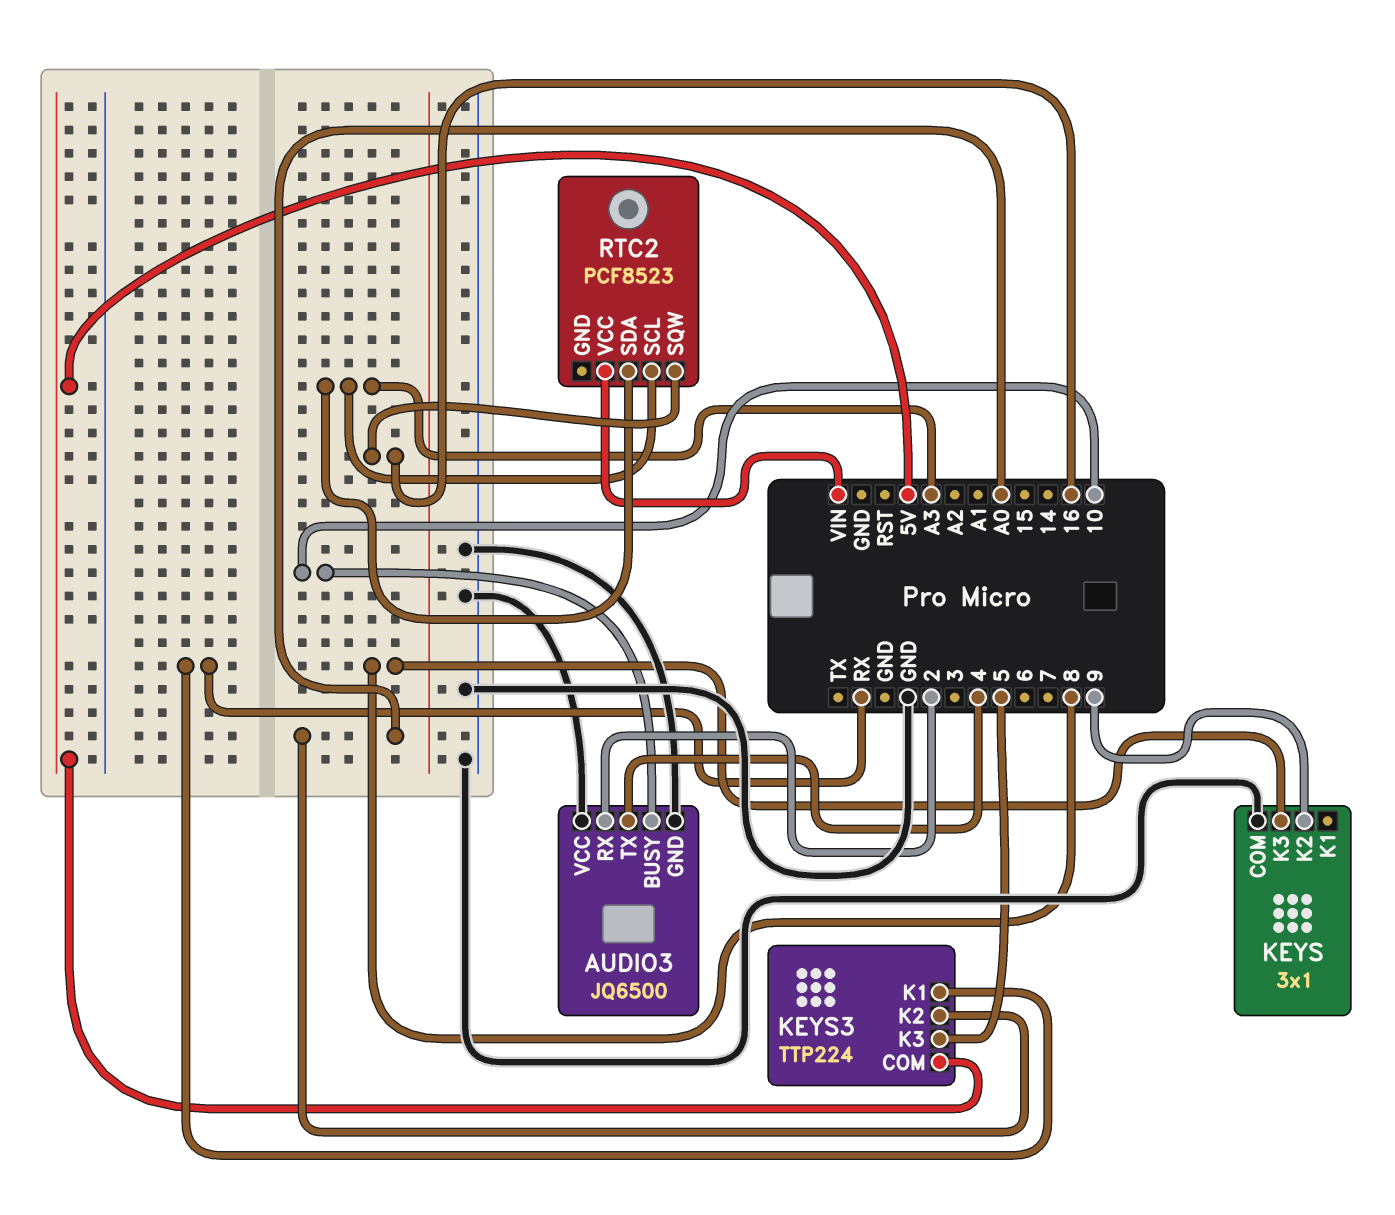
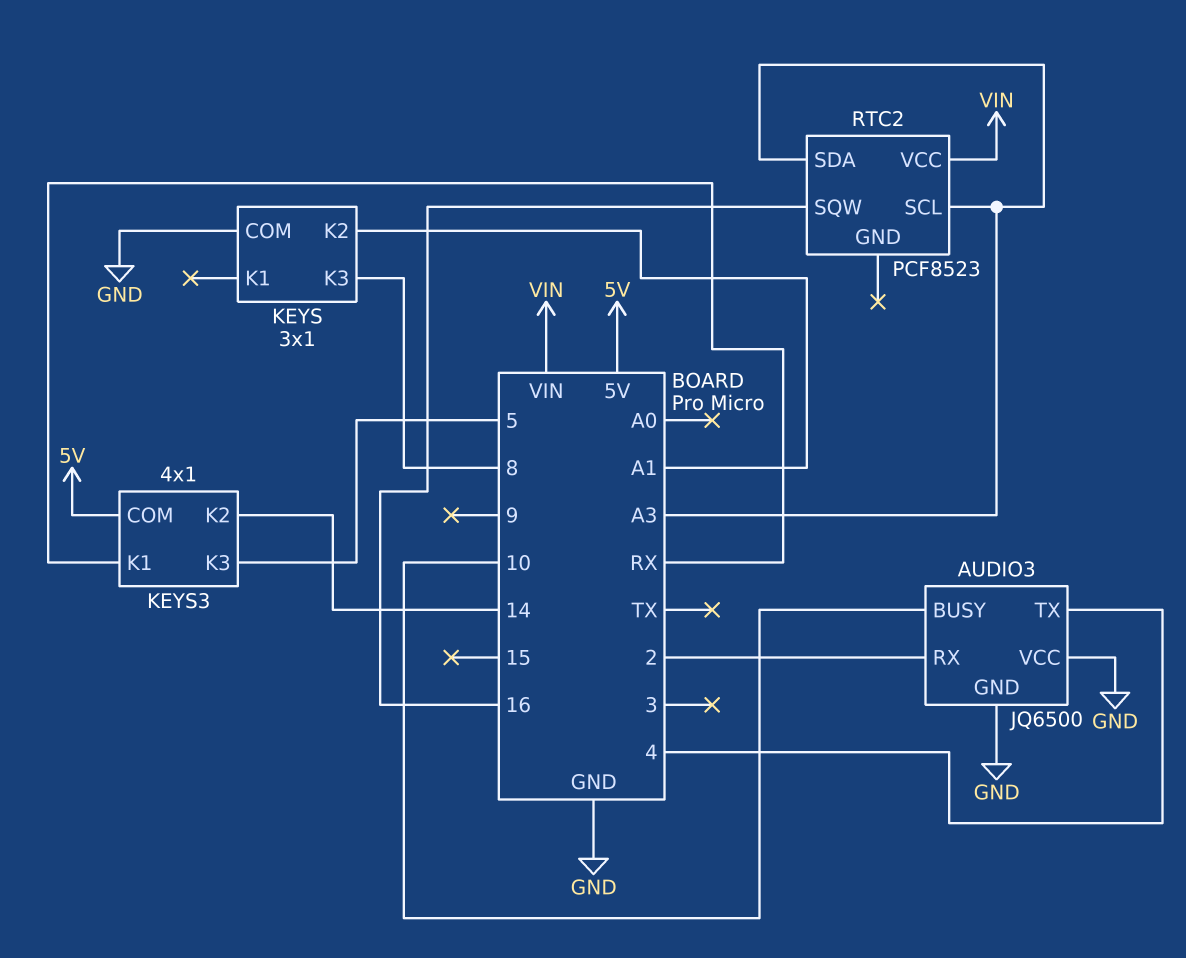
KEYS pin K2: 9 -> A1
KEYS3: TTP224 -> 4x1
KEYS3 pin K2: A0 -> 14

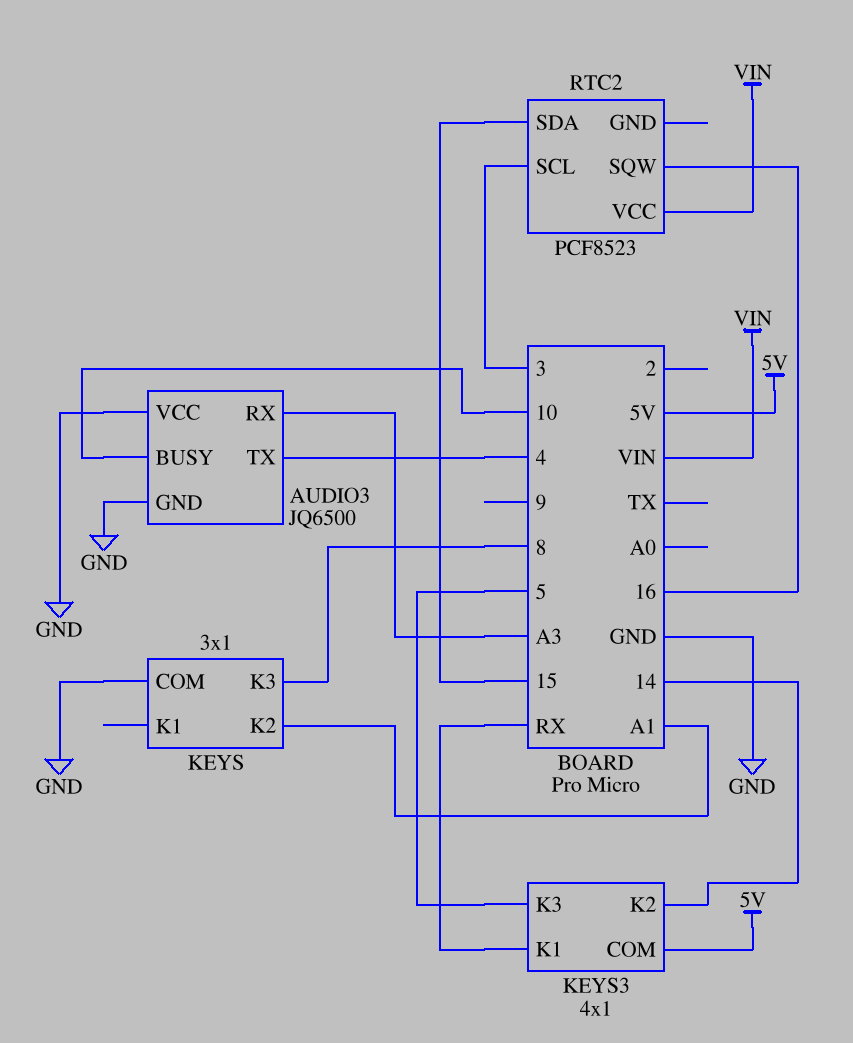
AUDIO3 pin RX: 2 -> A3
RTC2 pin SCL: A3 -> 3
RTC2 pin SDA: A3 -> 15

